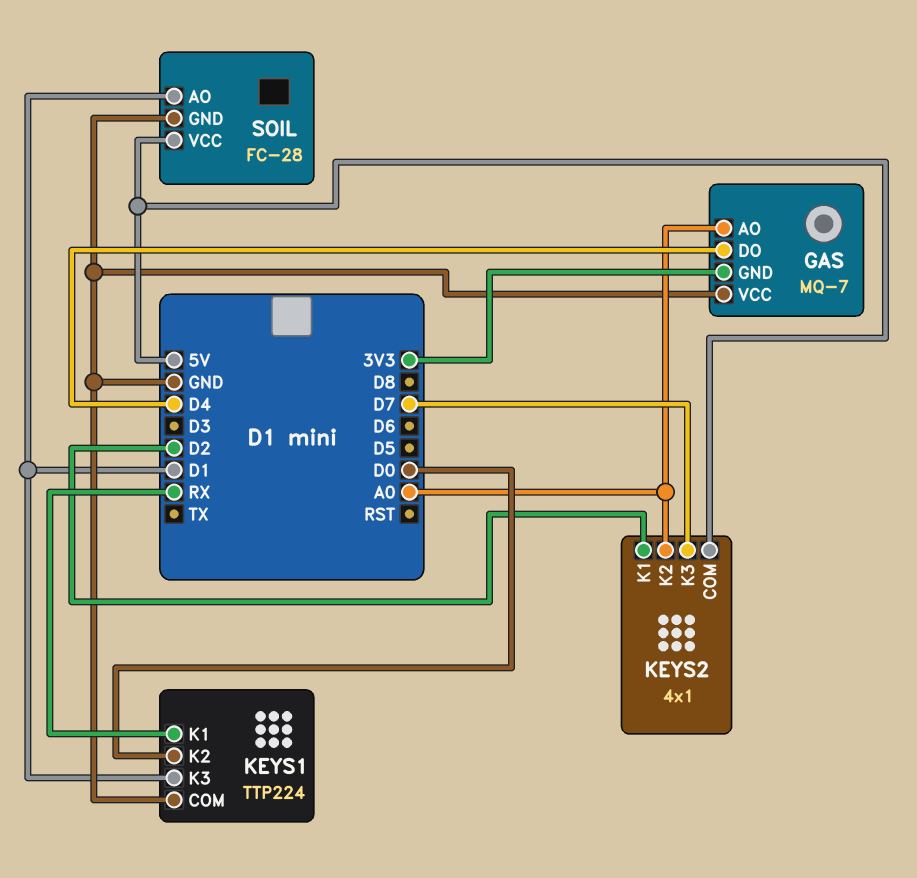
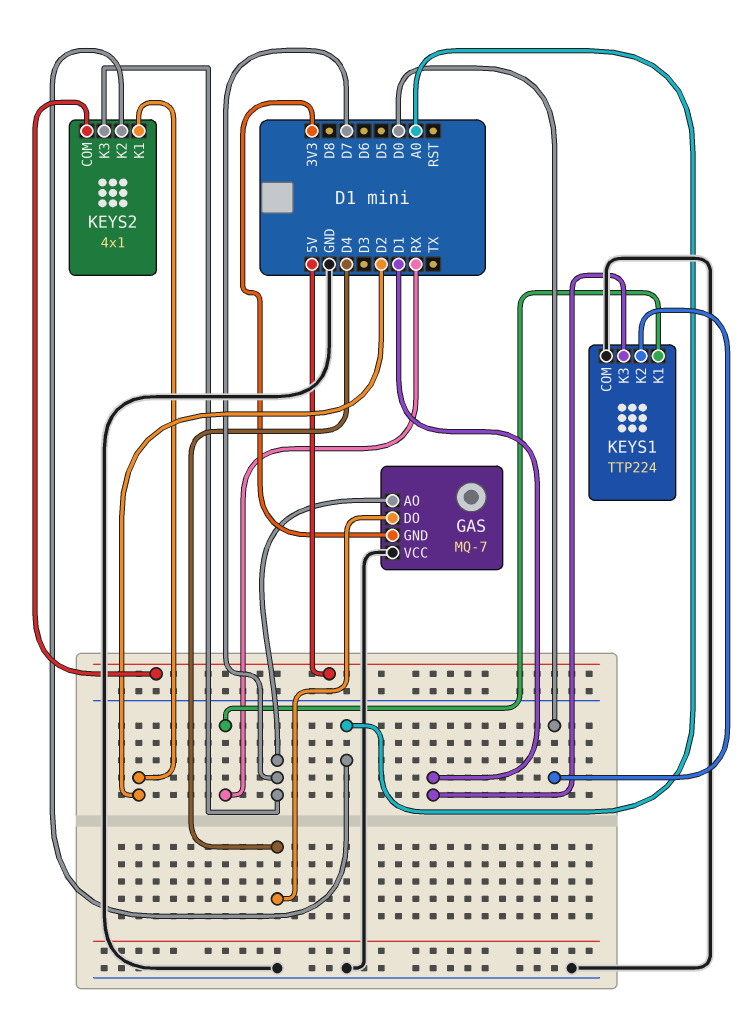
GAS pin AO: A0 -> D7
SOIL: FC-28 -> none
SOIL pin AO: D1 -> none
SOIL pin GND: GND -> none
SOIL pin VCC: 5V -> none

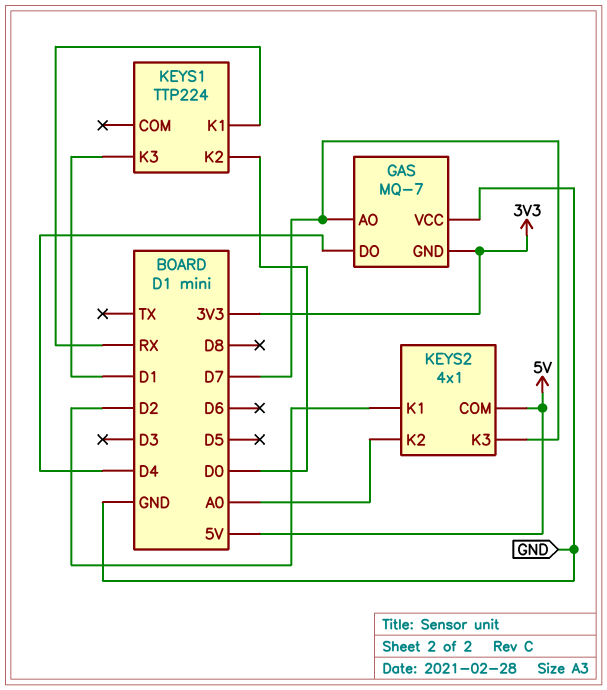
KEYS1 pin COM: GND -> none

